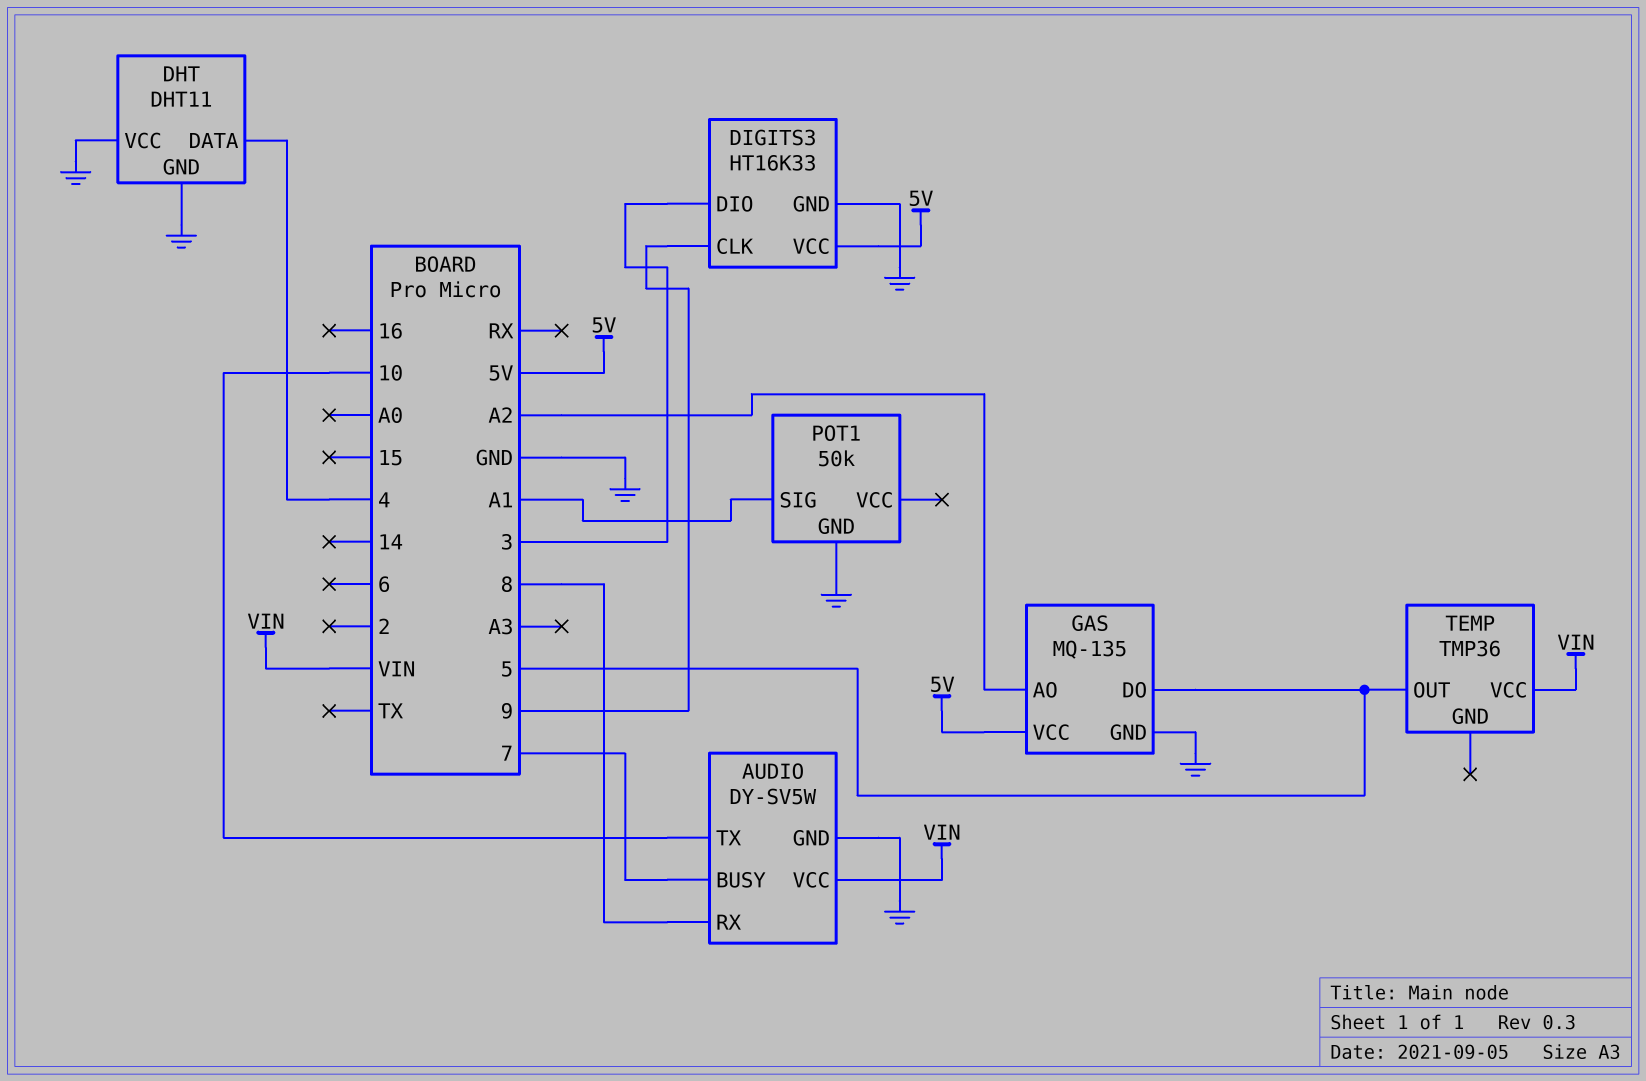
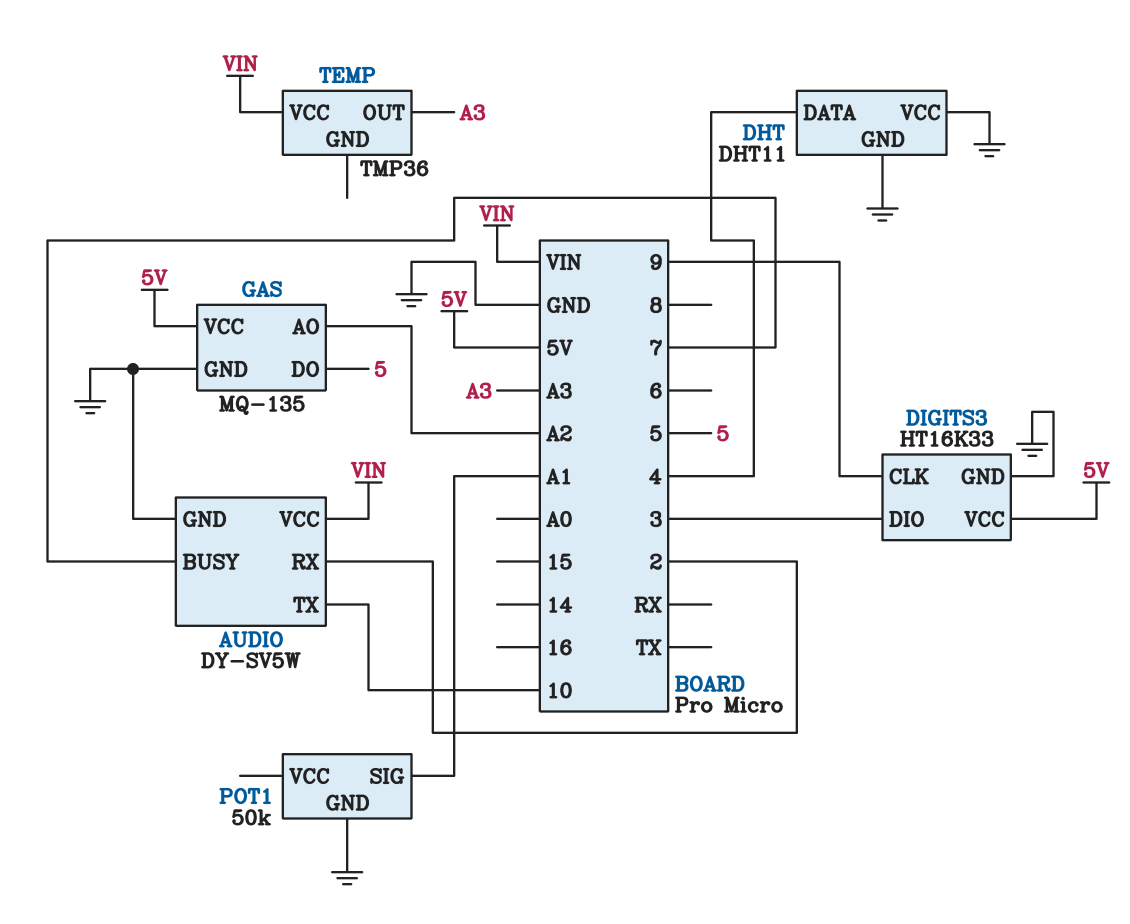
AUDIO pin RX: 8 -> 2
TEMP pin OUT: 5 -> A3

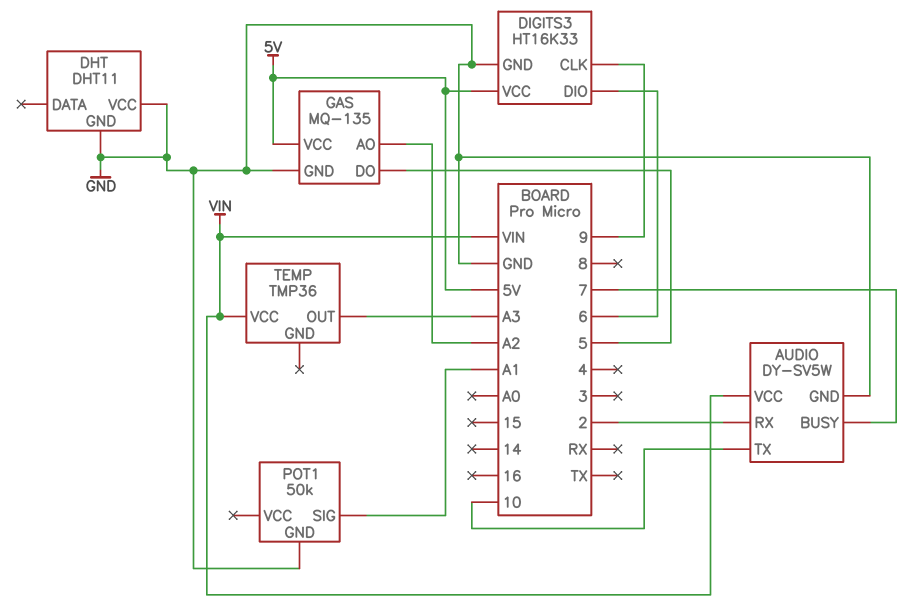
DHT pin DATA: 4 -> none
DIGITS3 pin DIO: 3 -> 6

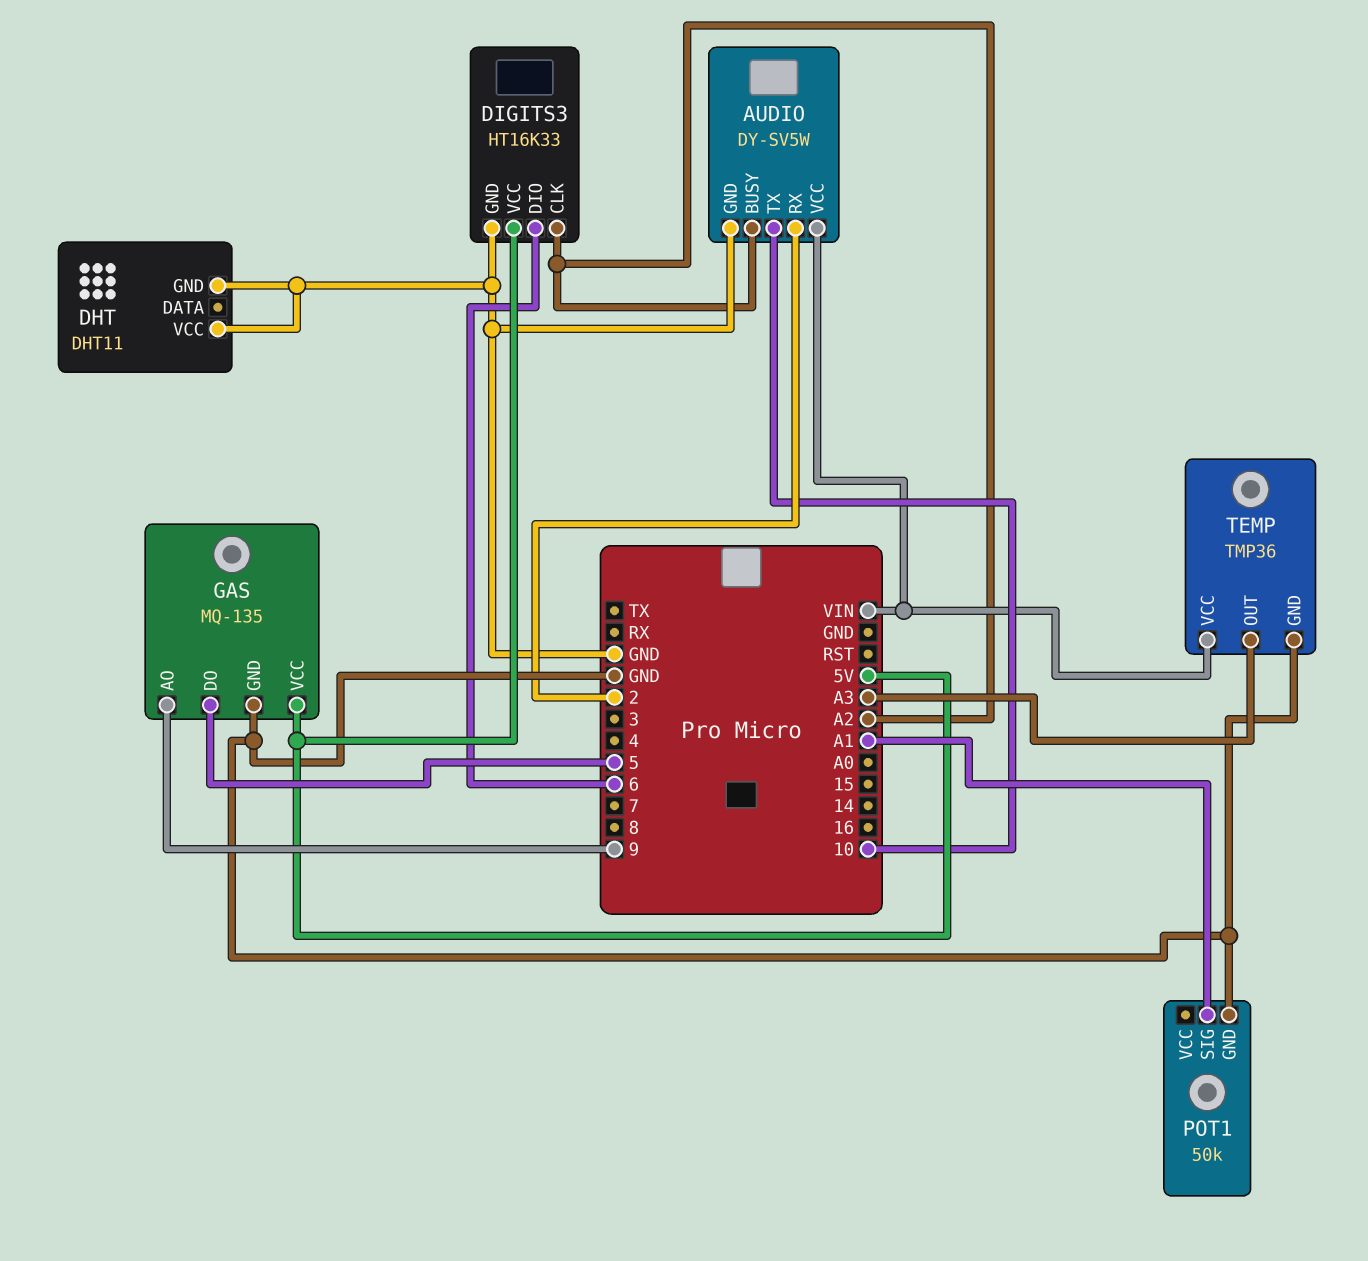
AUDIO pin BUSY: 7 -> A2
DIGITS3 pin CLK: 9 -> A2
GAS pin AO: A2 -> 9
TEMP pin GND: none -> GND

